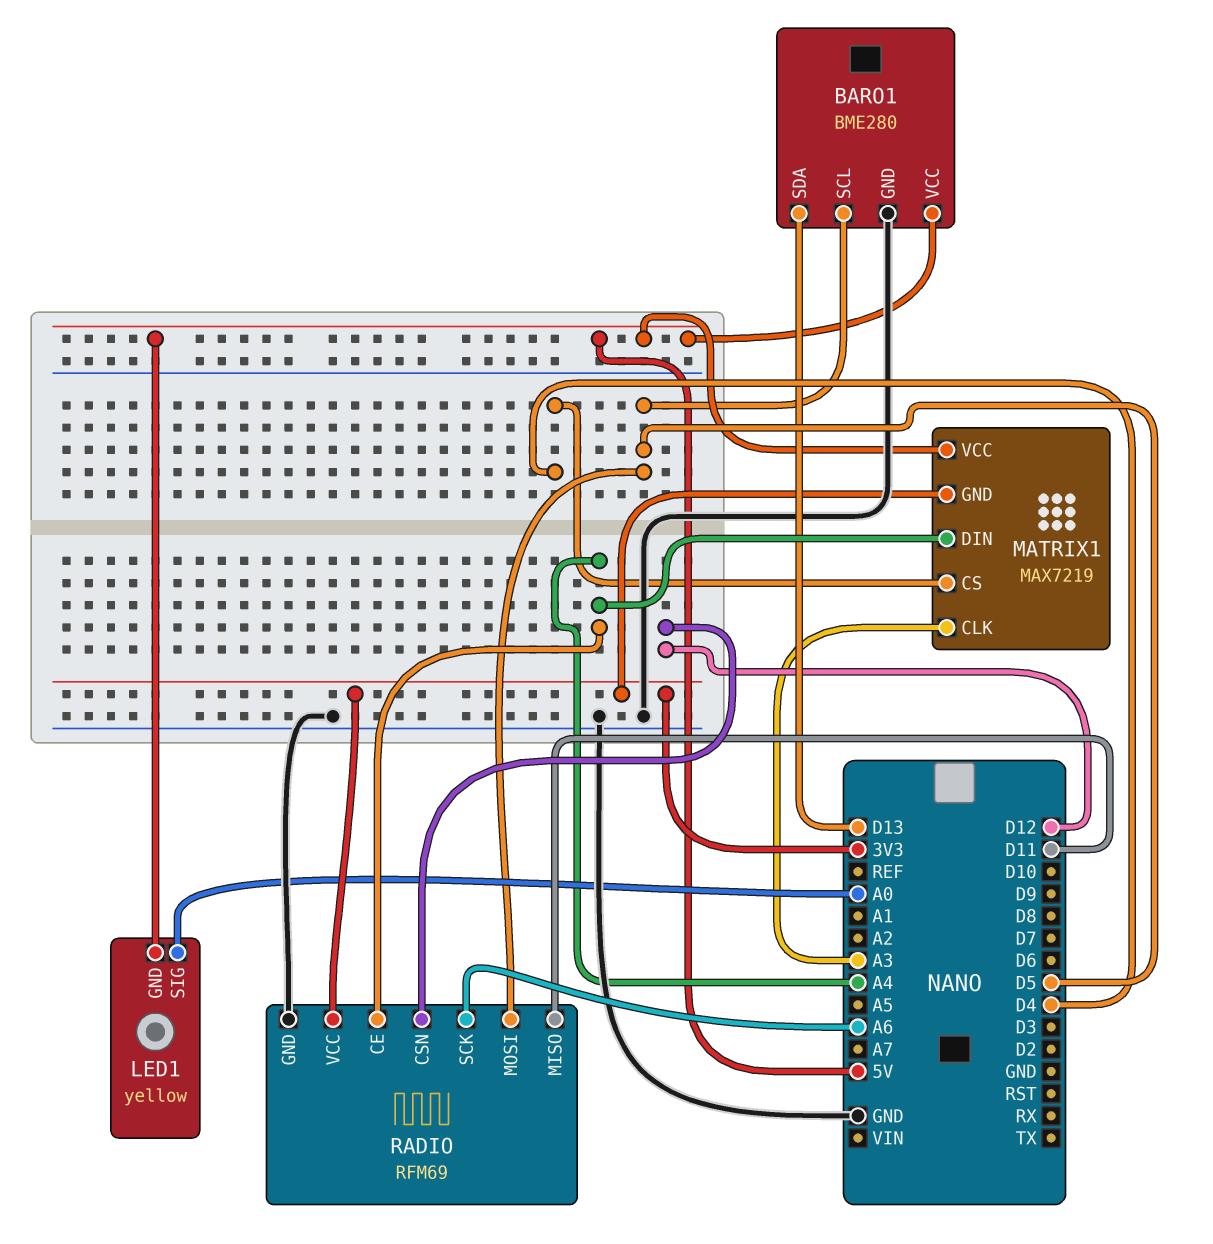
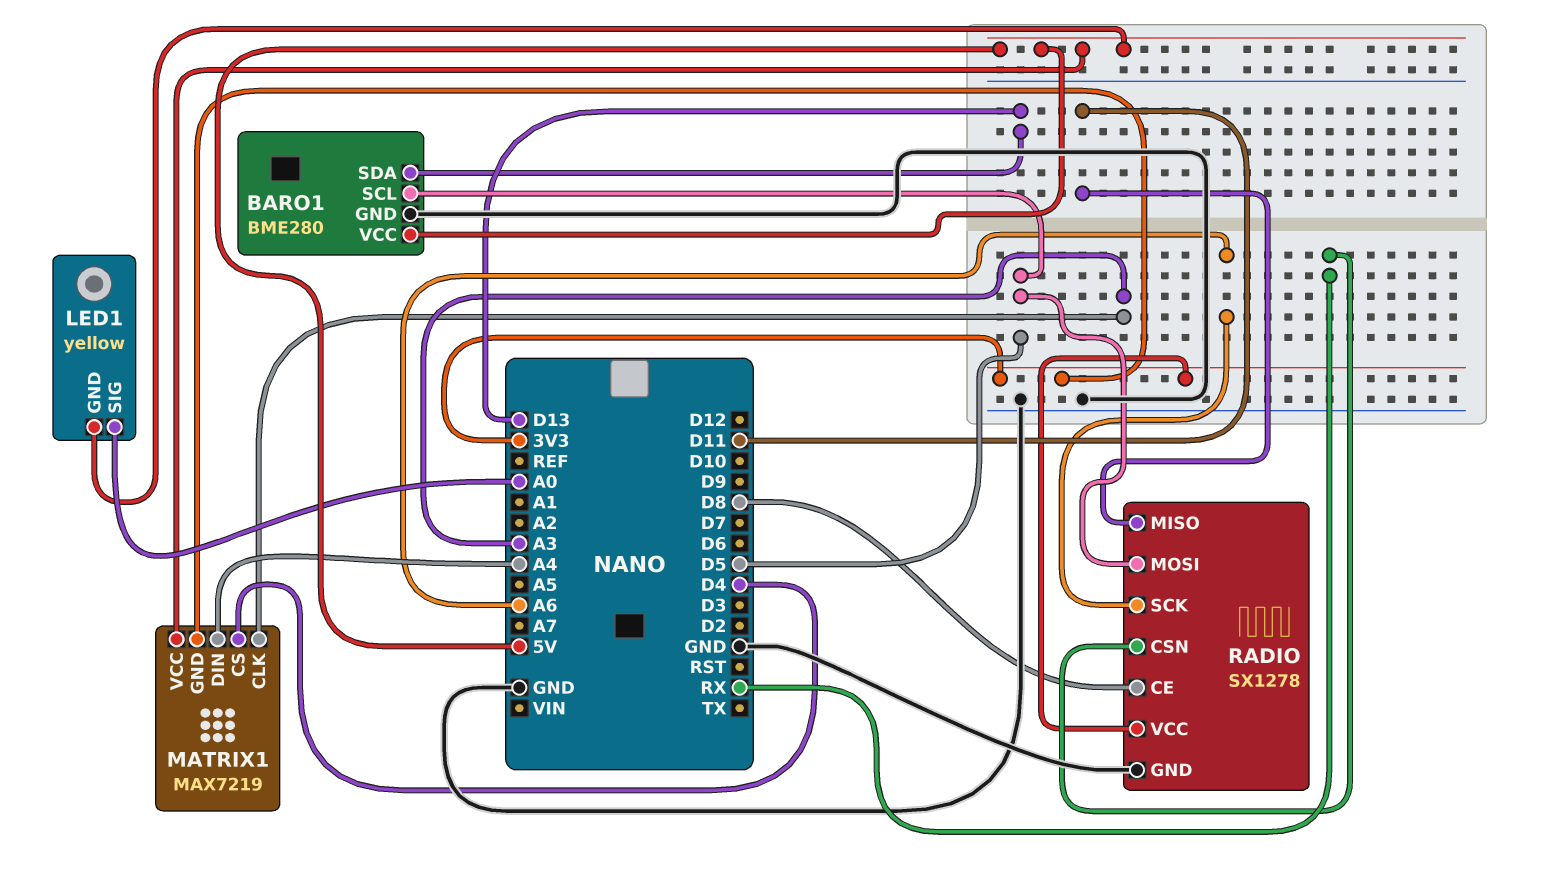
RADIO: RFM69 -> SX1278
RADIO pin CE: A4 -> D8
RADIO pin CSN: D12 -> RX

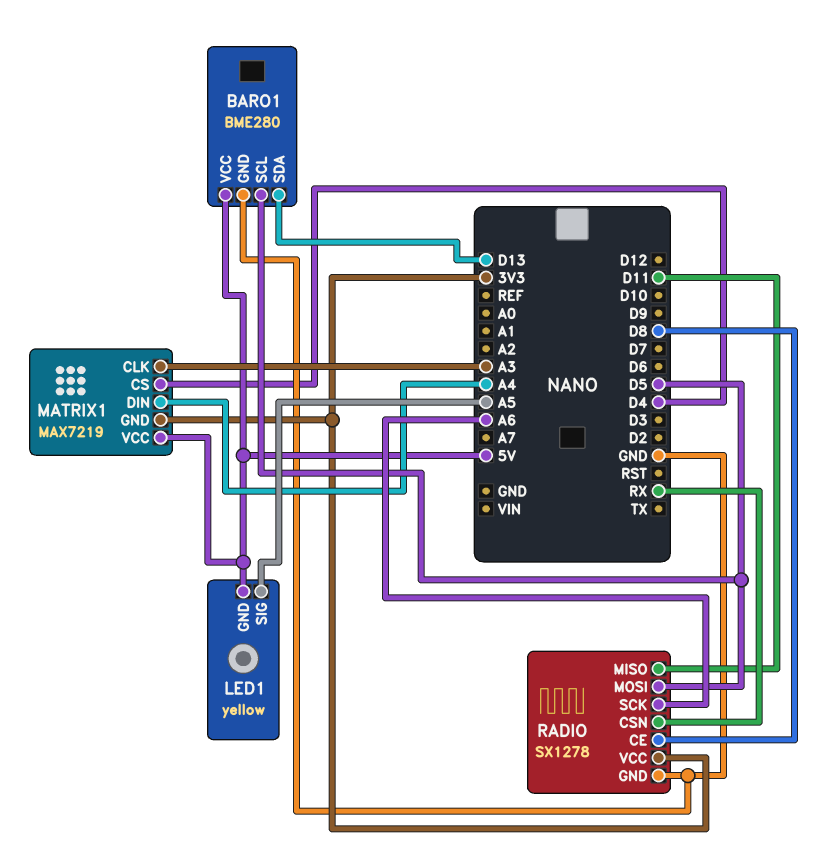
LED1 pin SIG: A0 -> A5

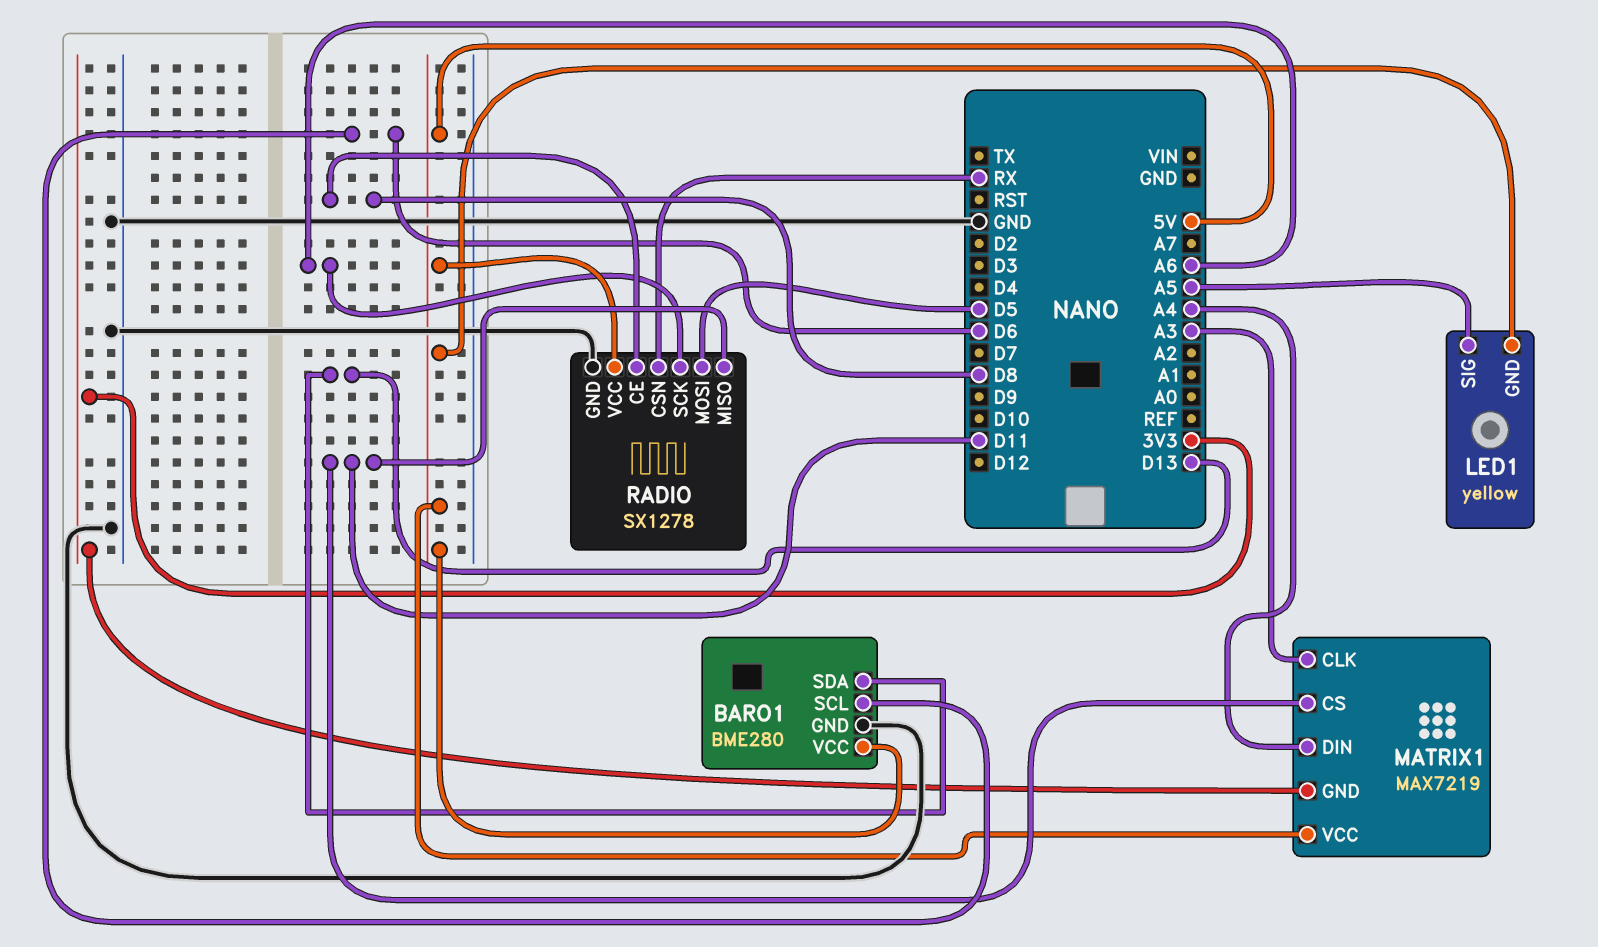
BARO1 pin SCL: D5 -> D6
MATRIX1 pin CS: D4 -> D11
RADIO pin VCC: 3V3 -> 5V

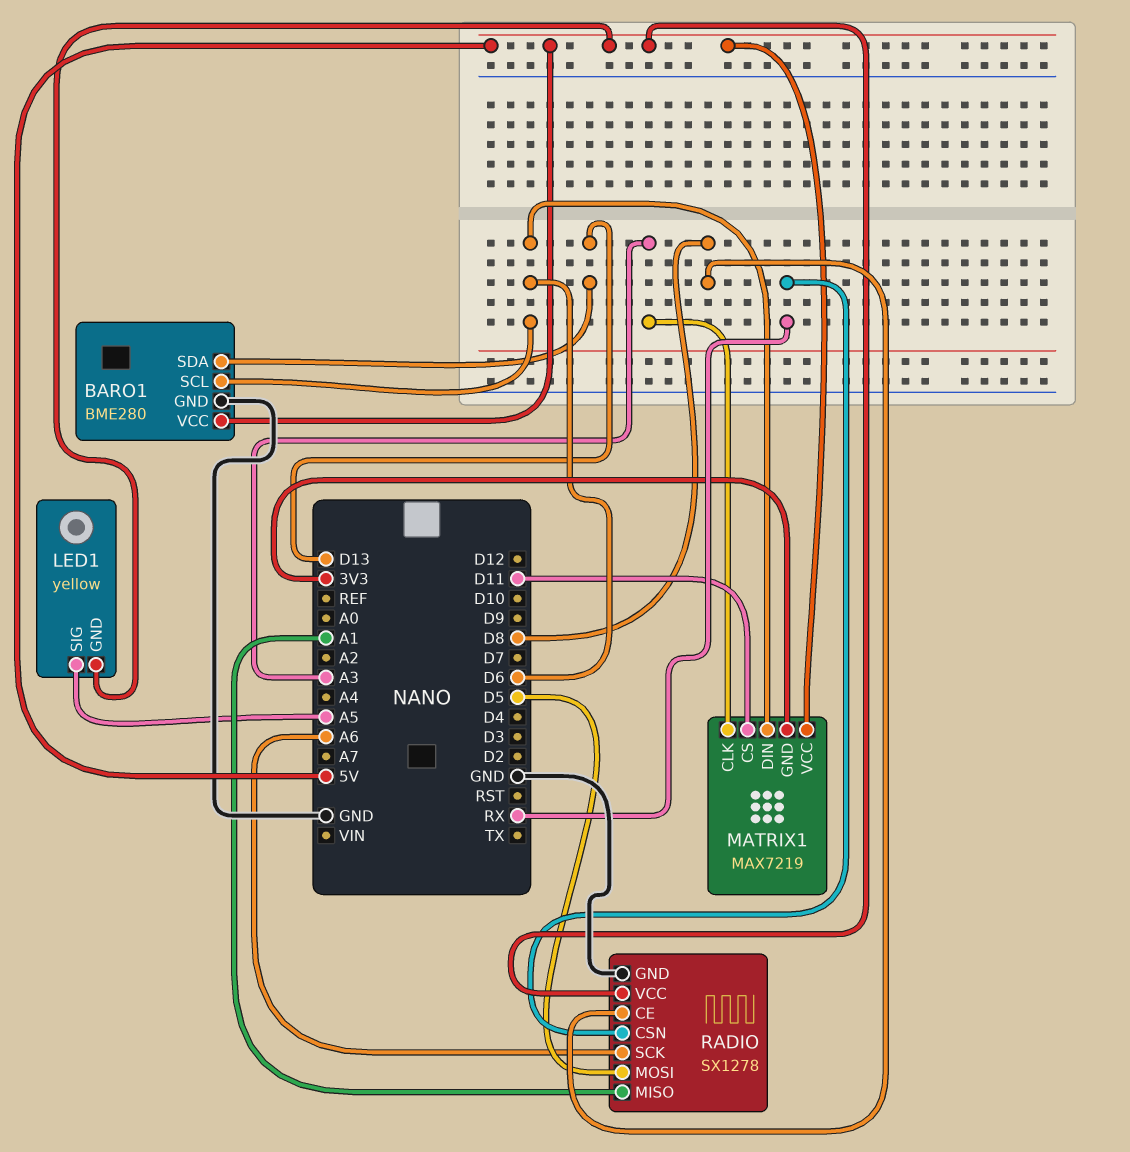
MATRIX1 pin DIN: A4 -> D6
RADIO pin MISO: D11 -> A1

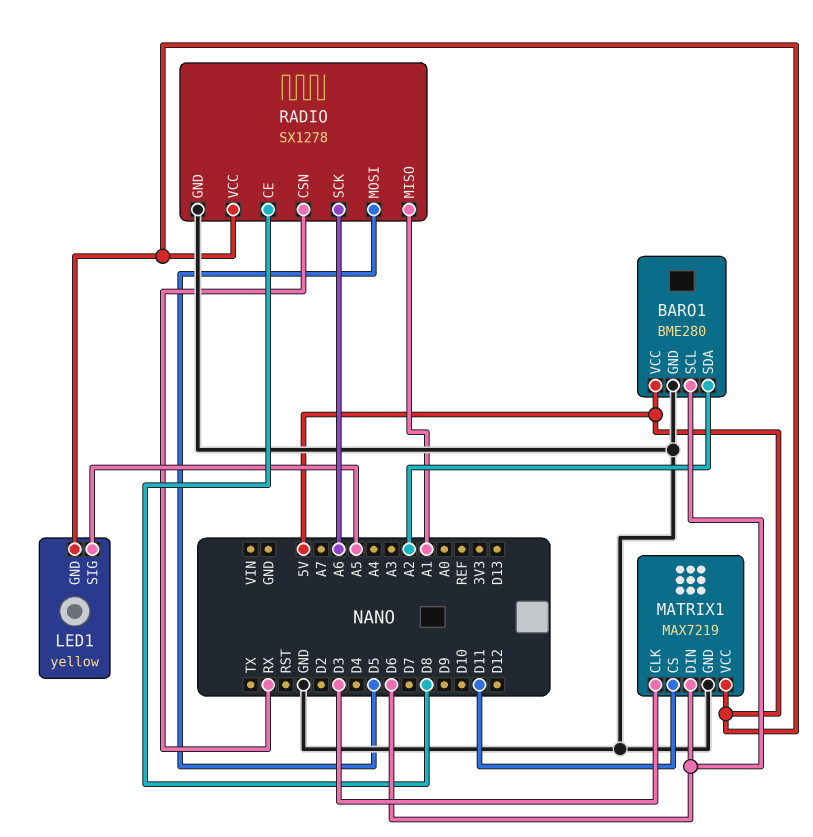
BARO1 pin SDA: D13 -> A2
MATRIX1 pin CLK: A3 -> D3
MATRIX1 pin GND: 3V3 -> GND

